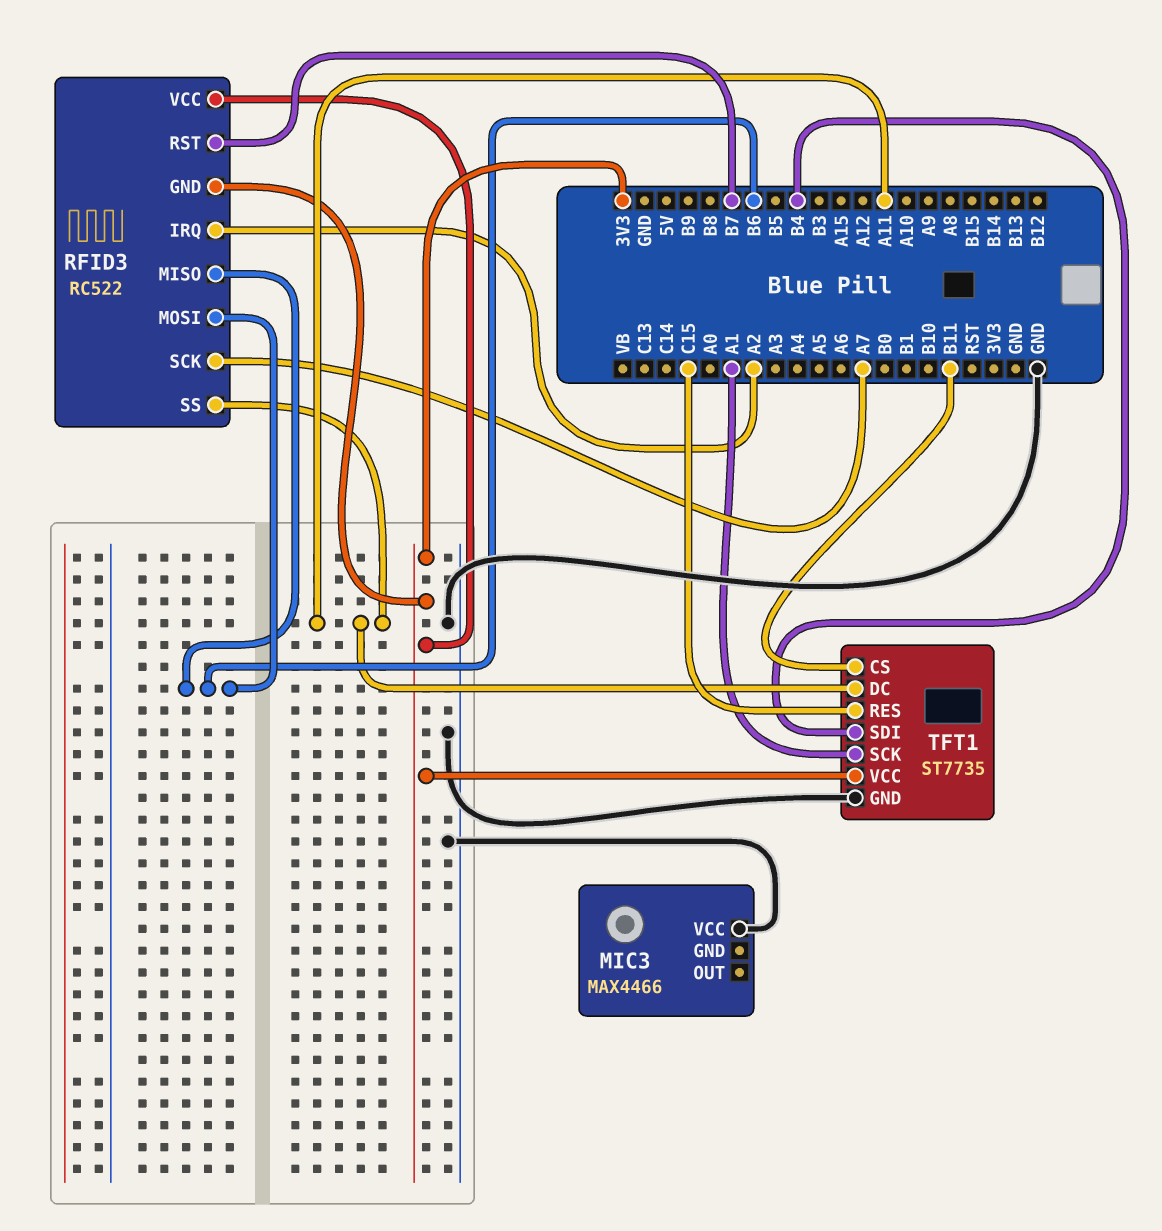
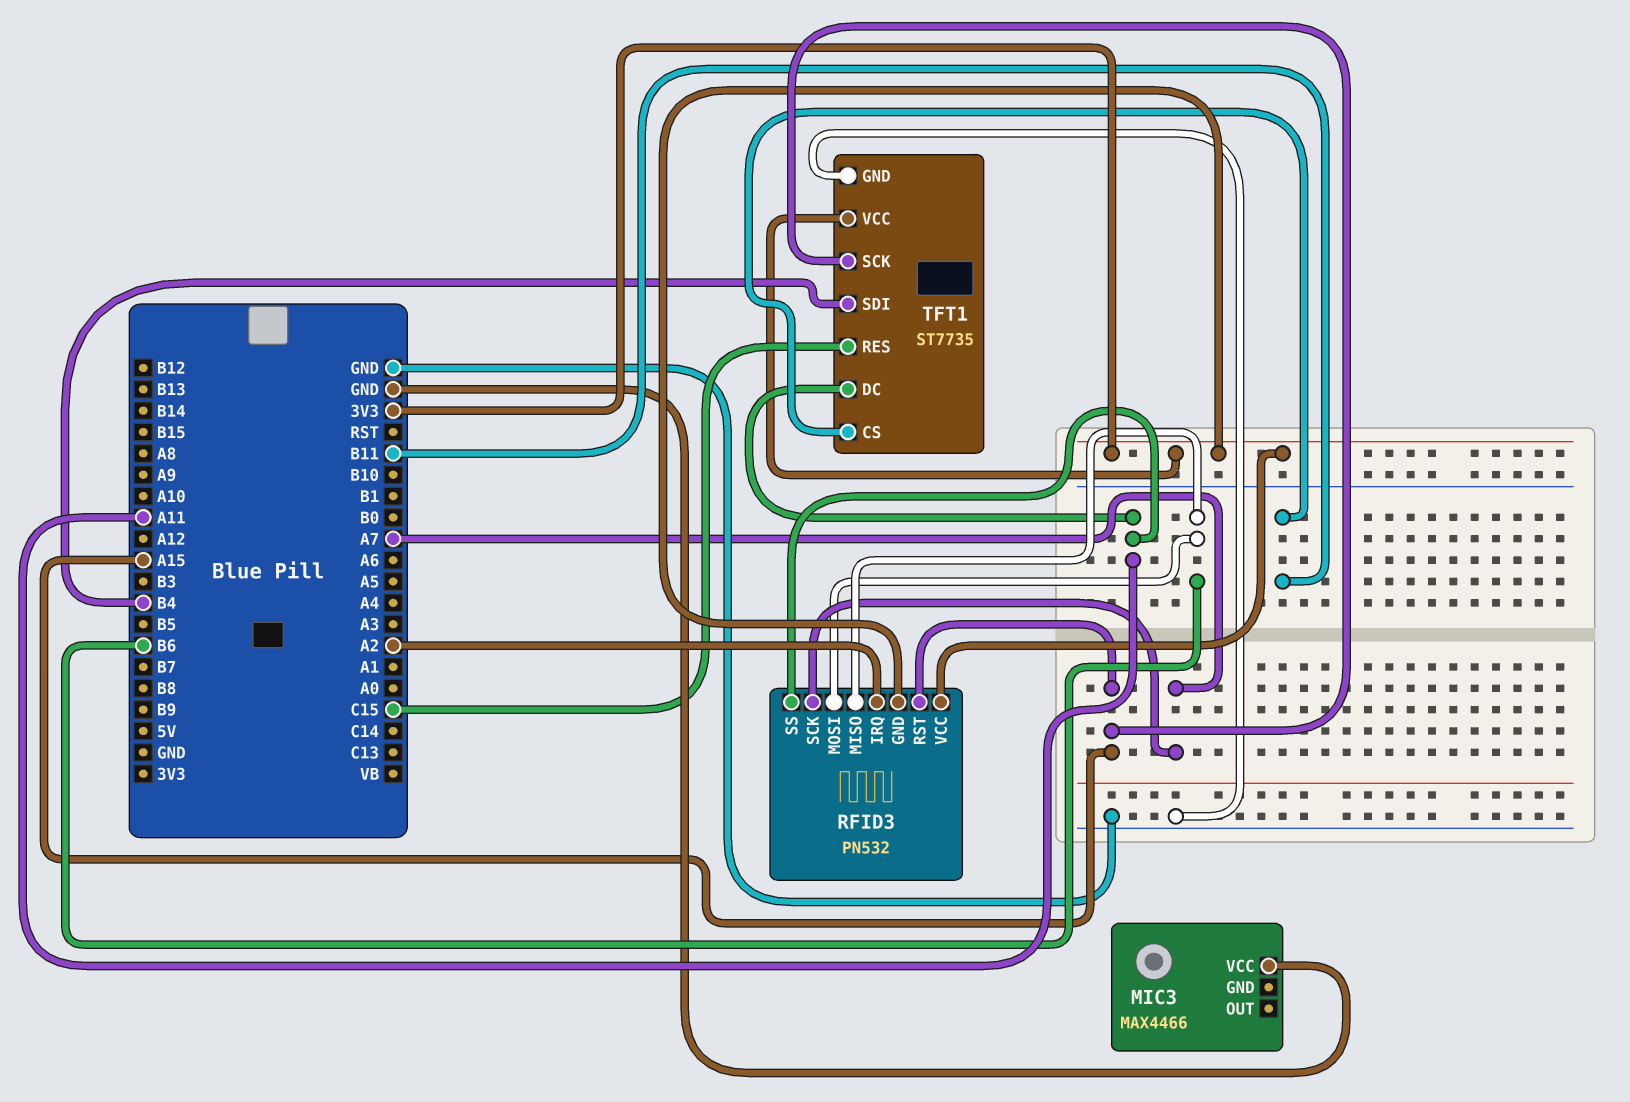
RFID3: RC522 -> PN532
RFID3 pin RST: B7 -> A15
TFT1 pin SCK: A1 -> A15

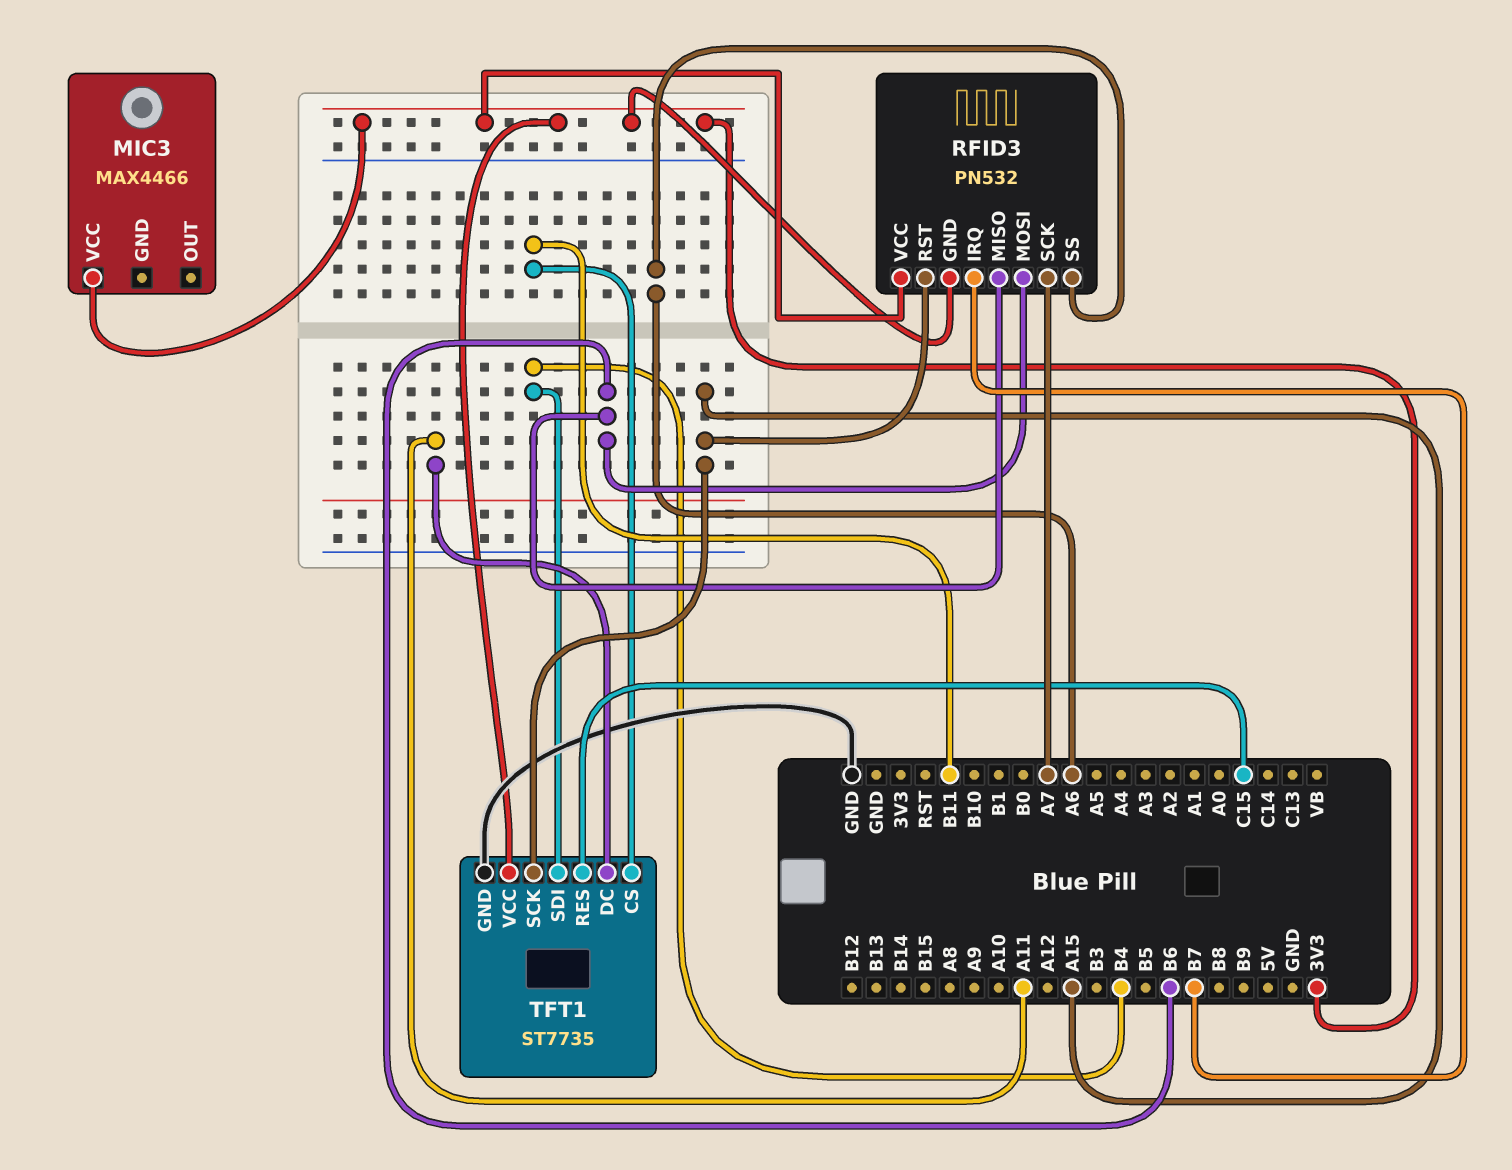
MIC3 pin VCC: GND -> 3V3
RFID3 pin IRQ: A2 -> B7
RFID3 pin SS: A11 -> A6

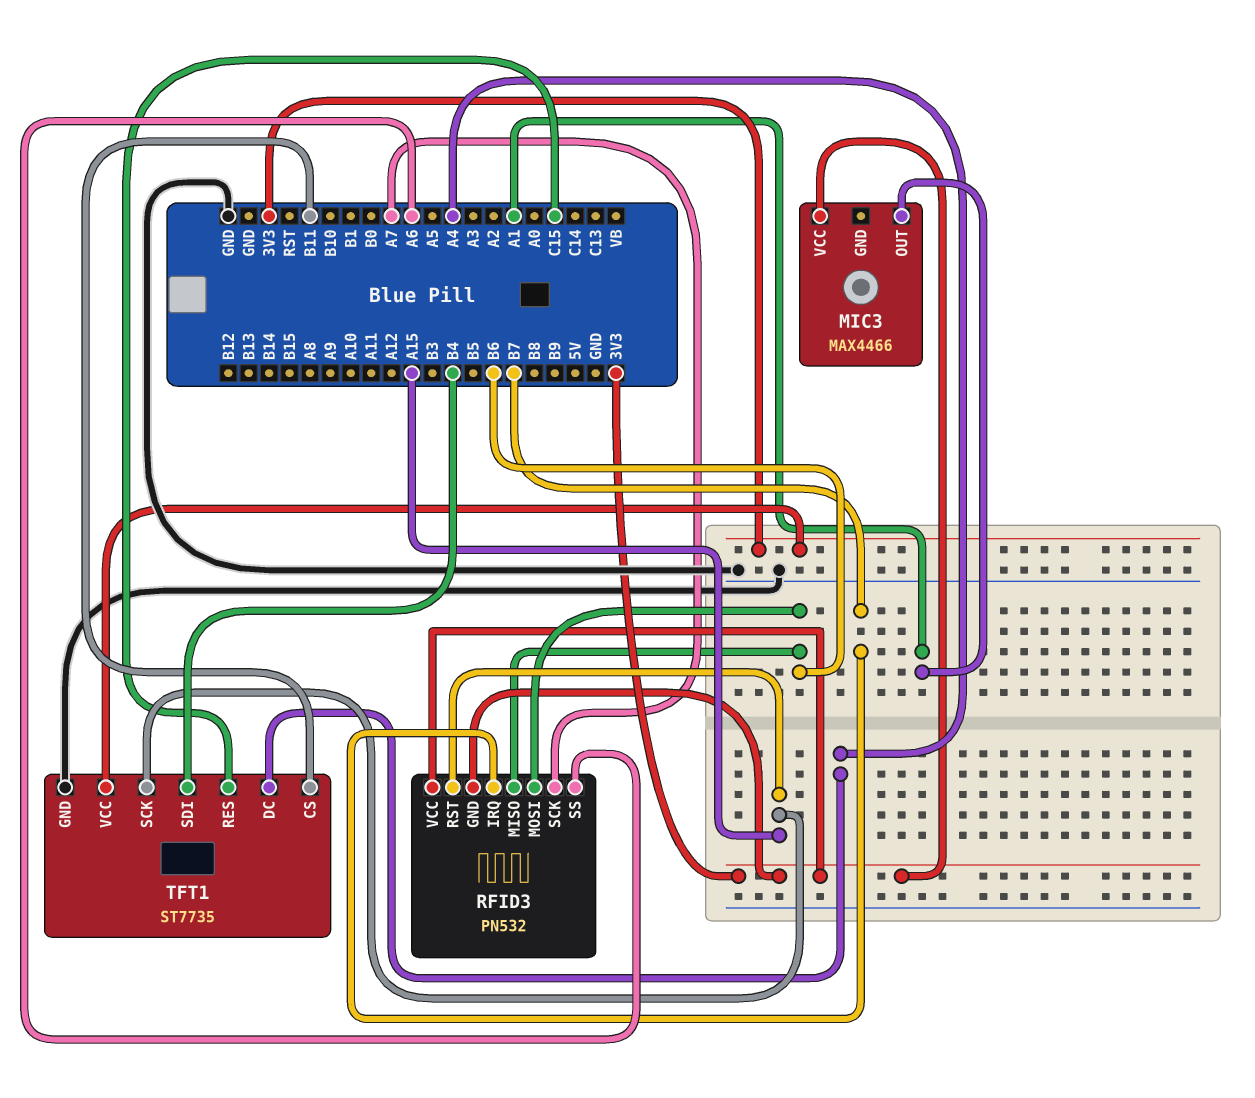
MIC3 pin OUT: none -> A1
TFT1 pin DC: A11 -> A4

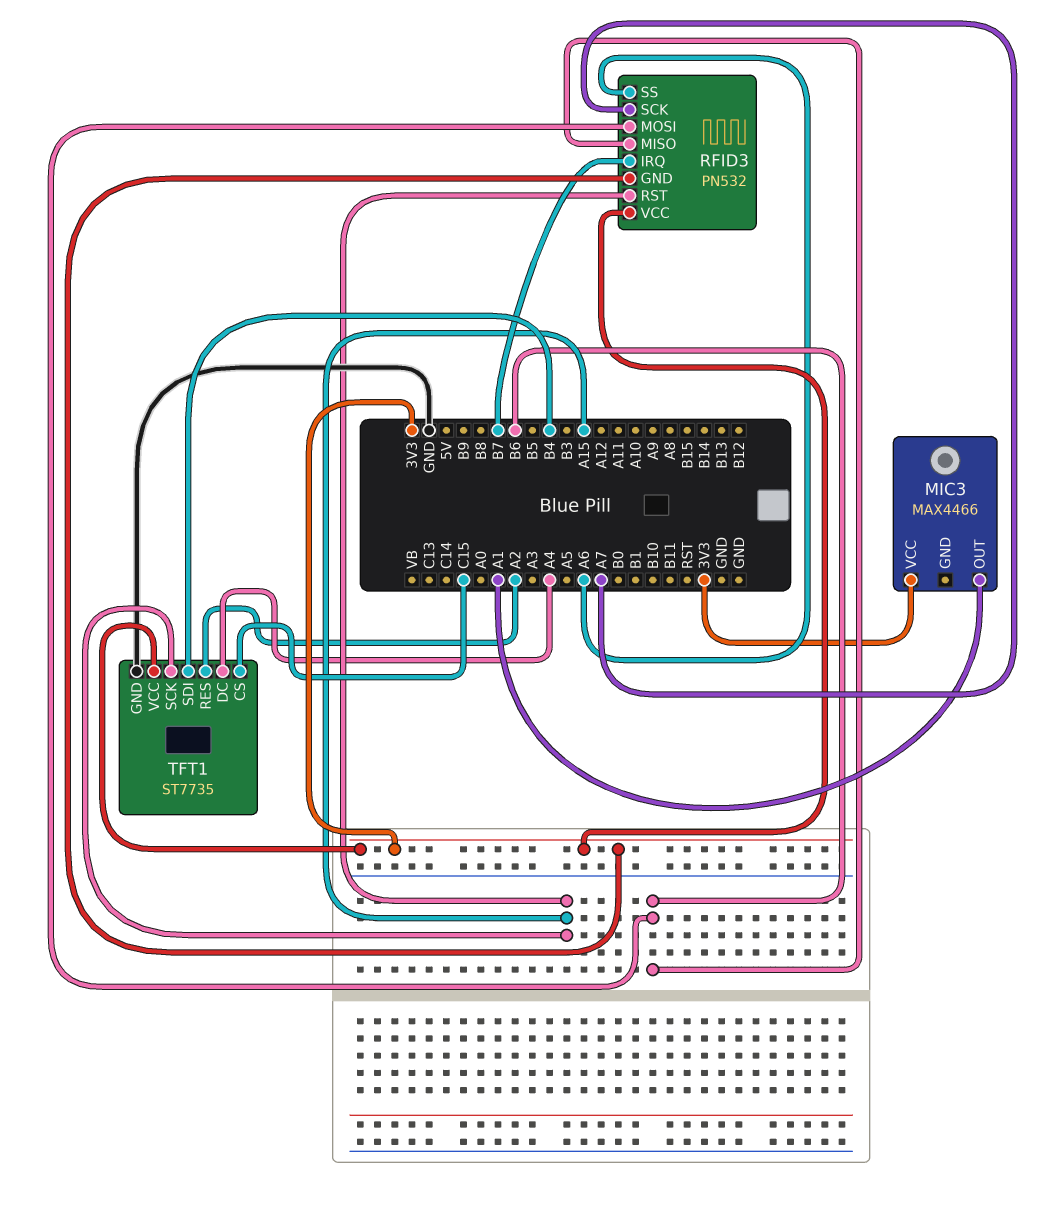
TFT1 pin CS: B11 -> C15
TFT1 pin RES: C15 -> A2

